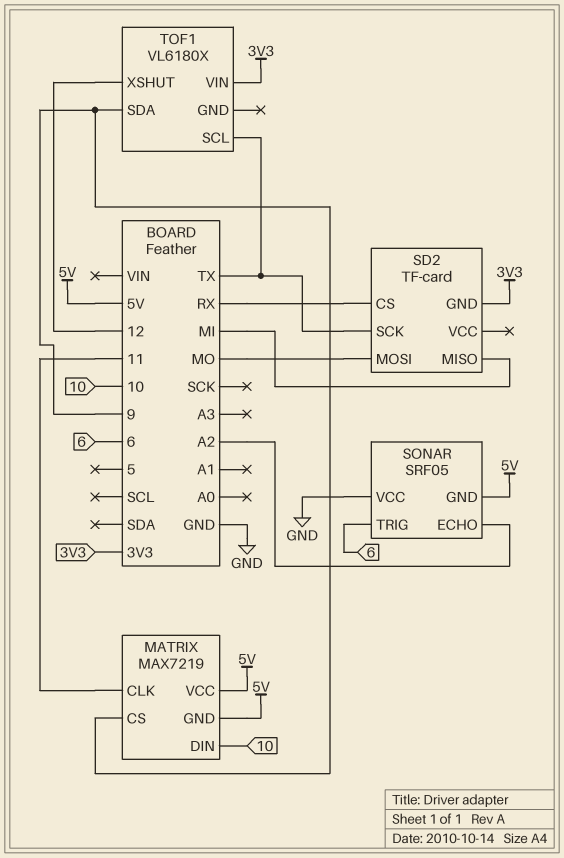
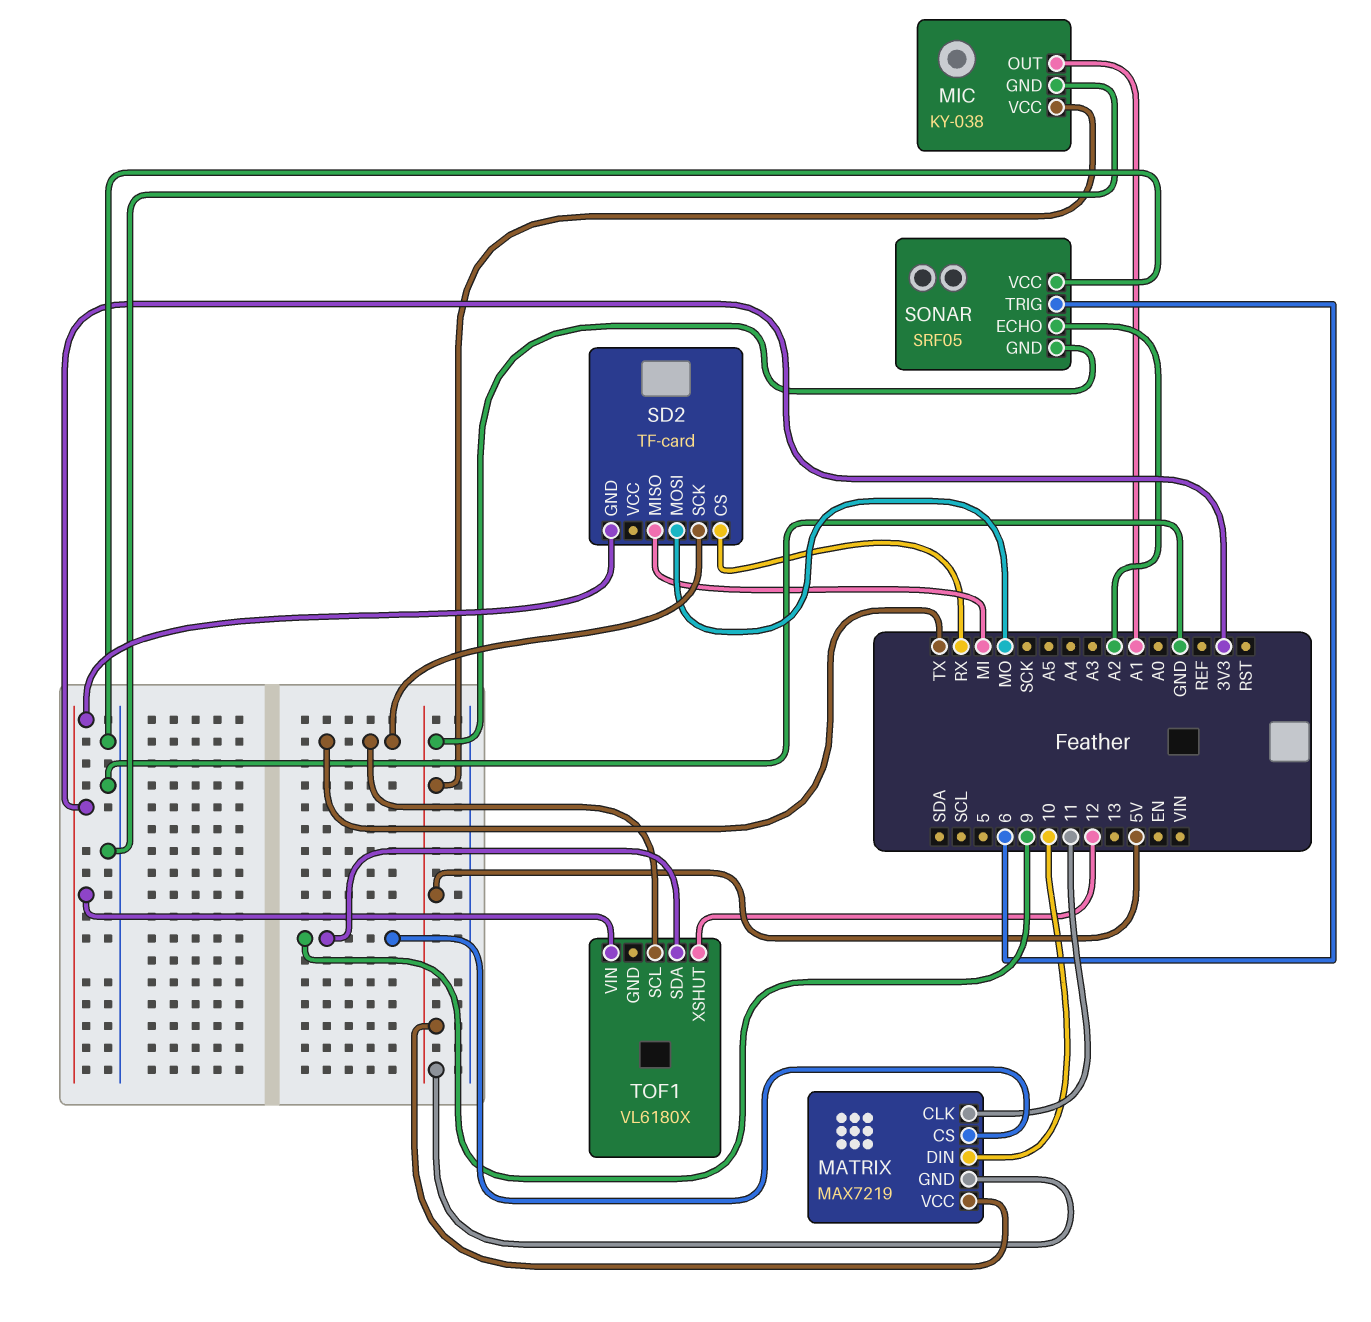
MIC: none -> KY-038
MIC pin GND: none -> GND
MIC pin OUT: none -> A1
MIC pin VCC: none -> 5V

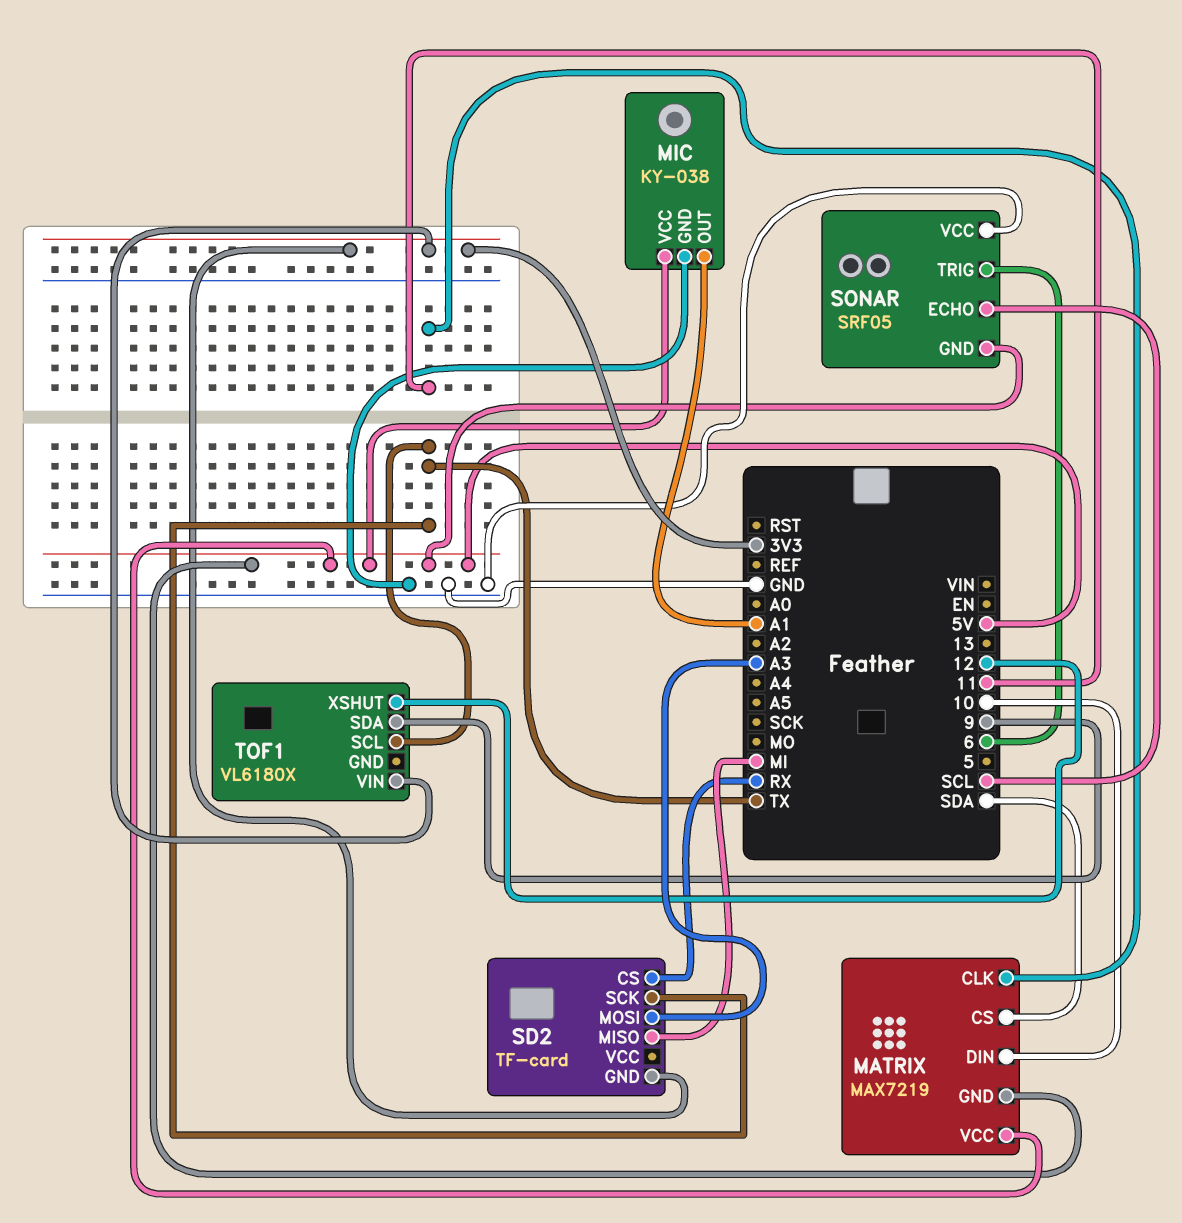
MATRIX pin CS: 9 -> SDA
SD2 pin MOSI: MO -> A3
SONAR pin ECHO: A2 -> SCL

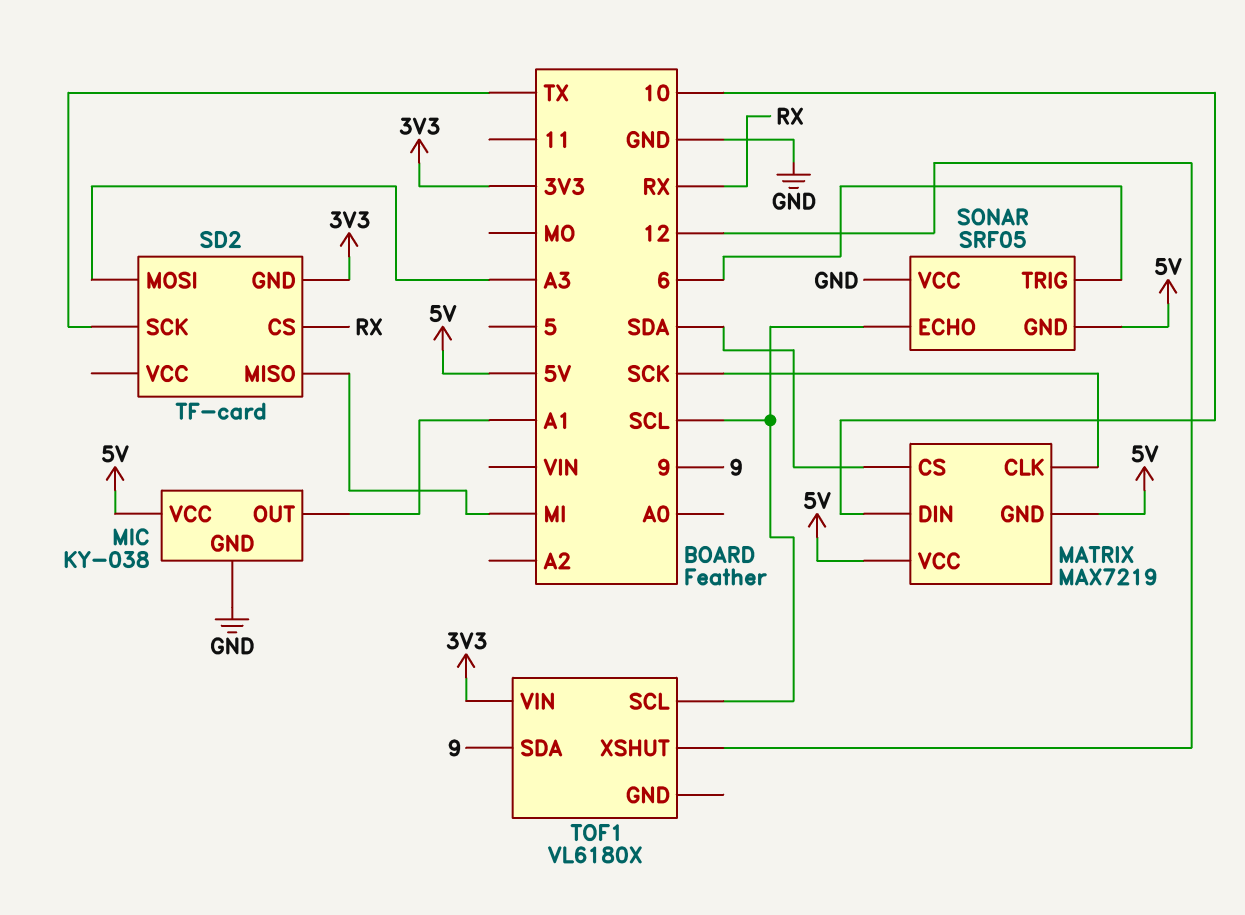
MATRIX pin CLK: 11 -> SCK
TOF1 pin SCL: TX -> SCL

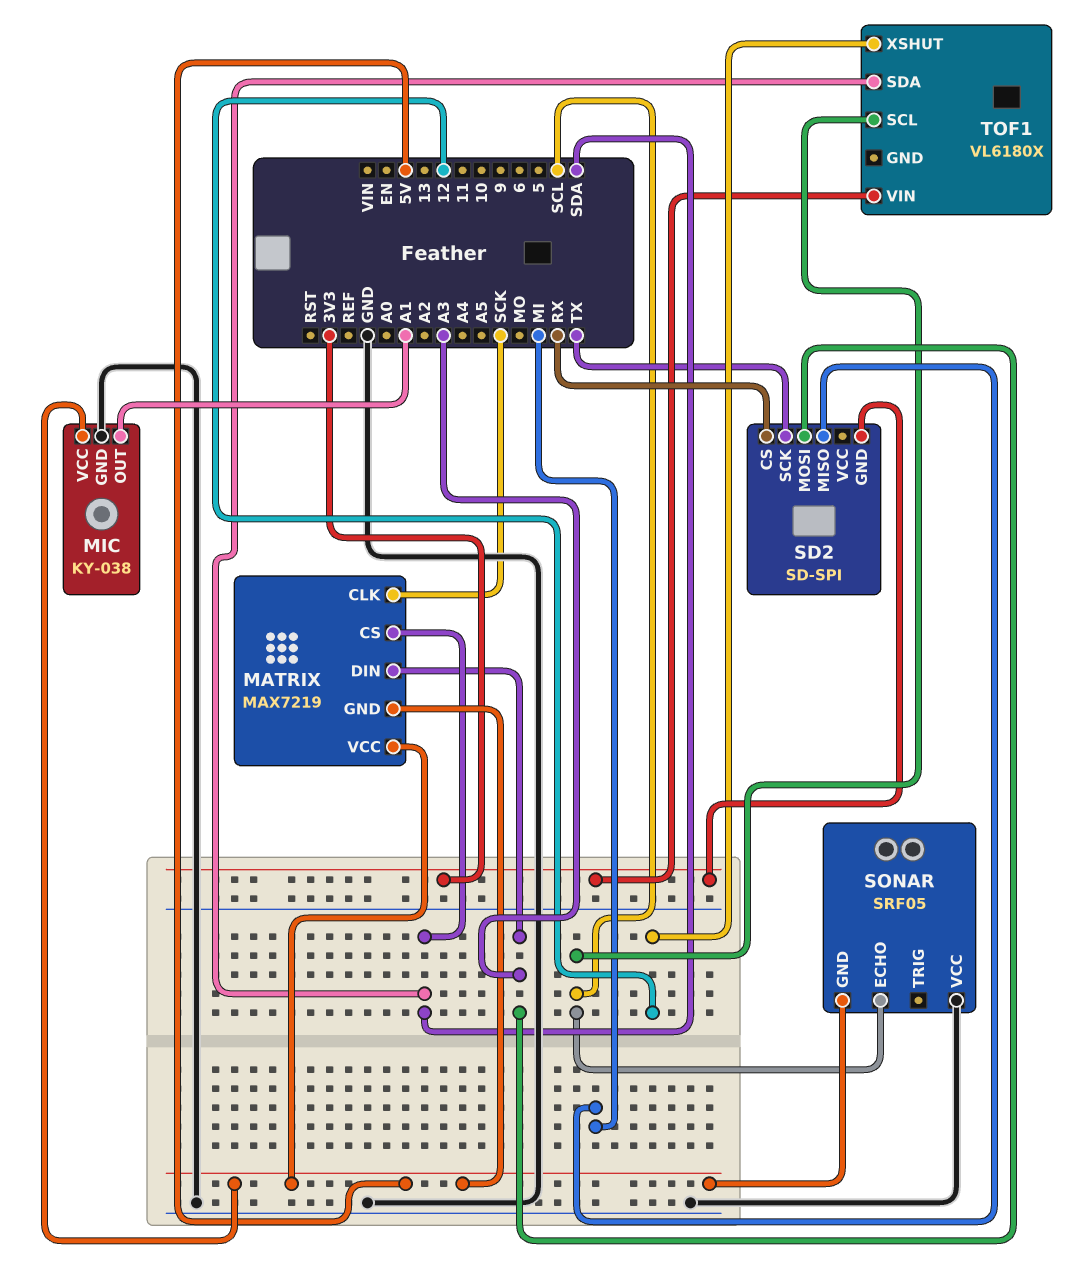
MATRIX pin DIN: 10 -> A3
SD2: TF-card -> SD-SPI
SONAR pin TRIG: 6 -> none
TOF1 pin SDA: 9 -> SDA

